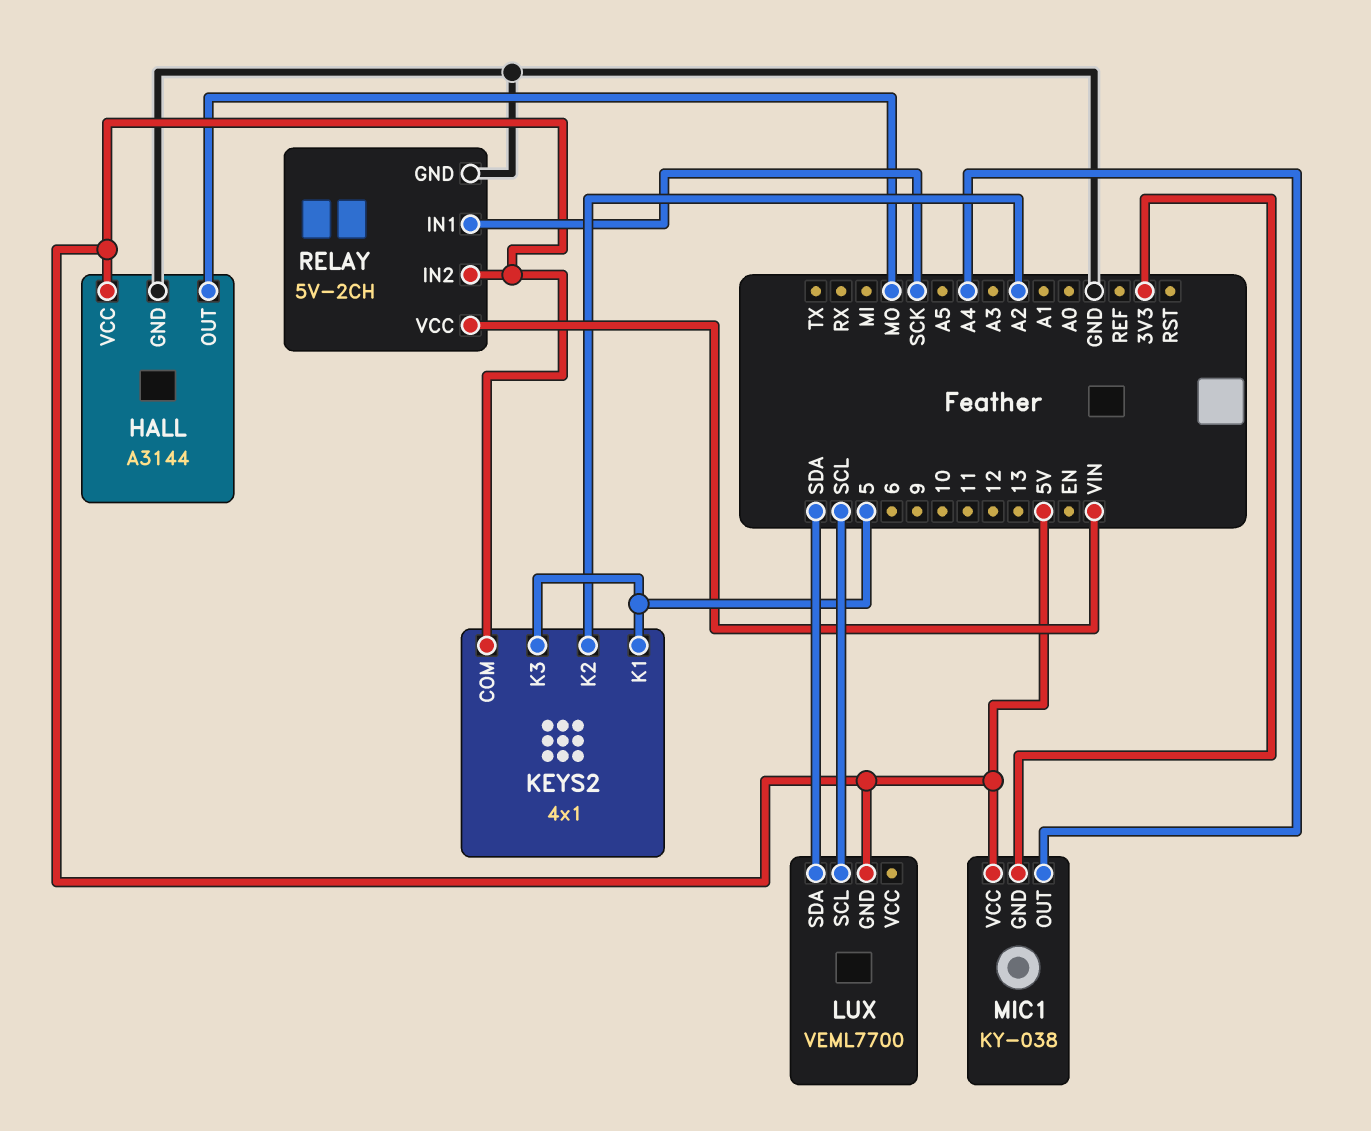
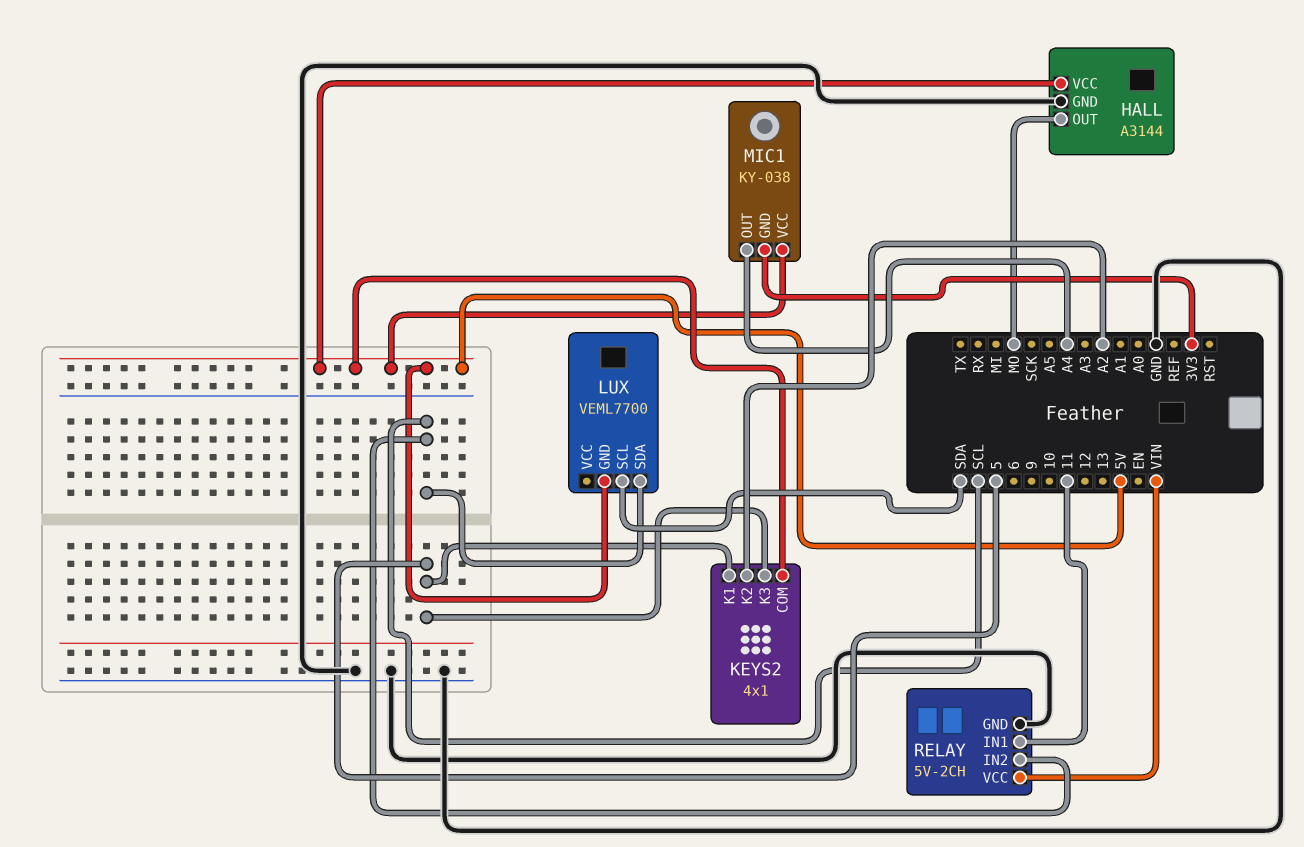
LUX pin SCL: SCL -> SDA
LUX pin SDA: SDA -> SCL
RELAY pin IN1: SCK -> 11
RELAY pin IN2: 5V -> SCL

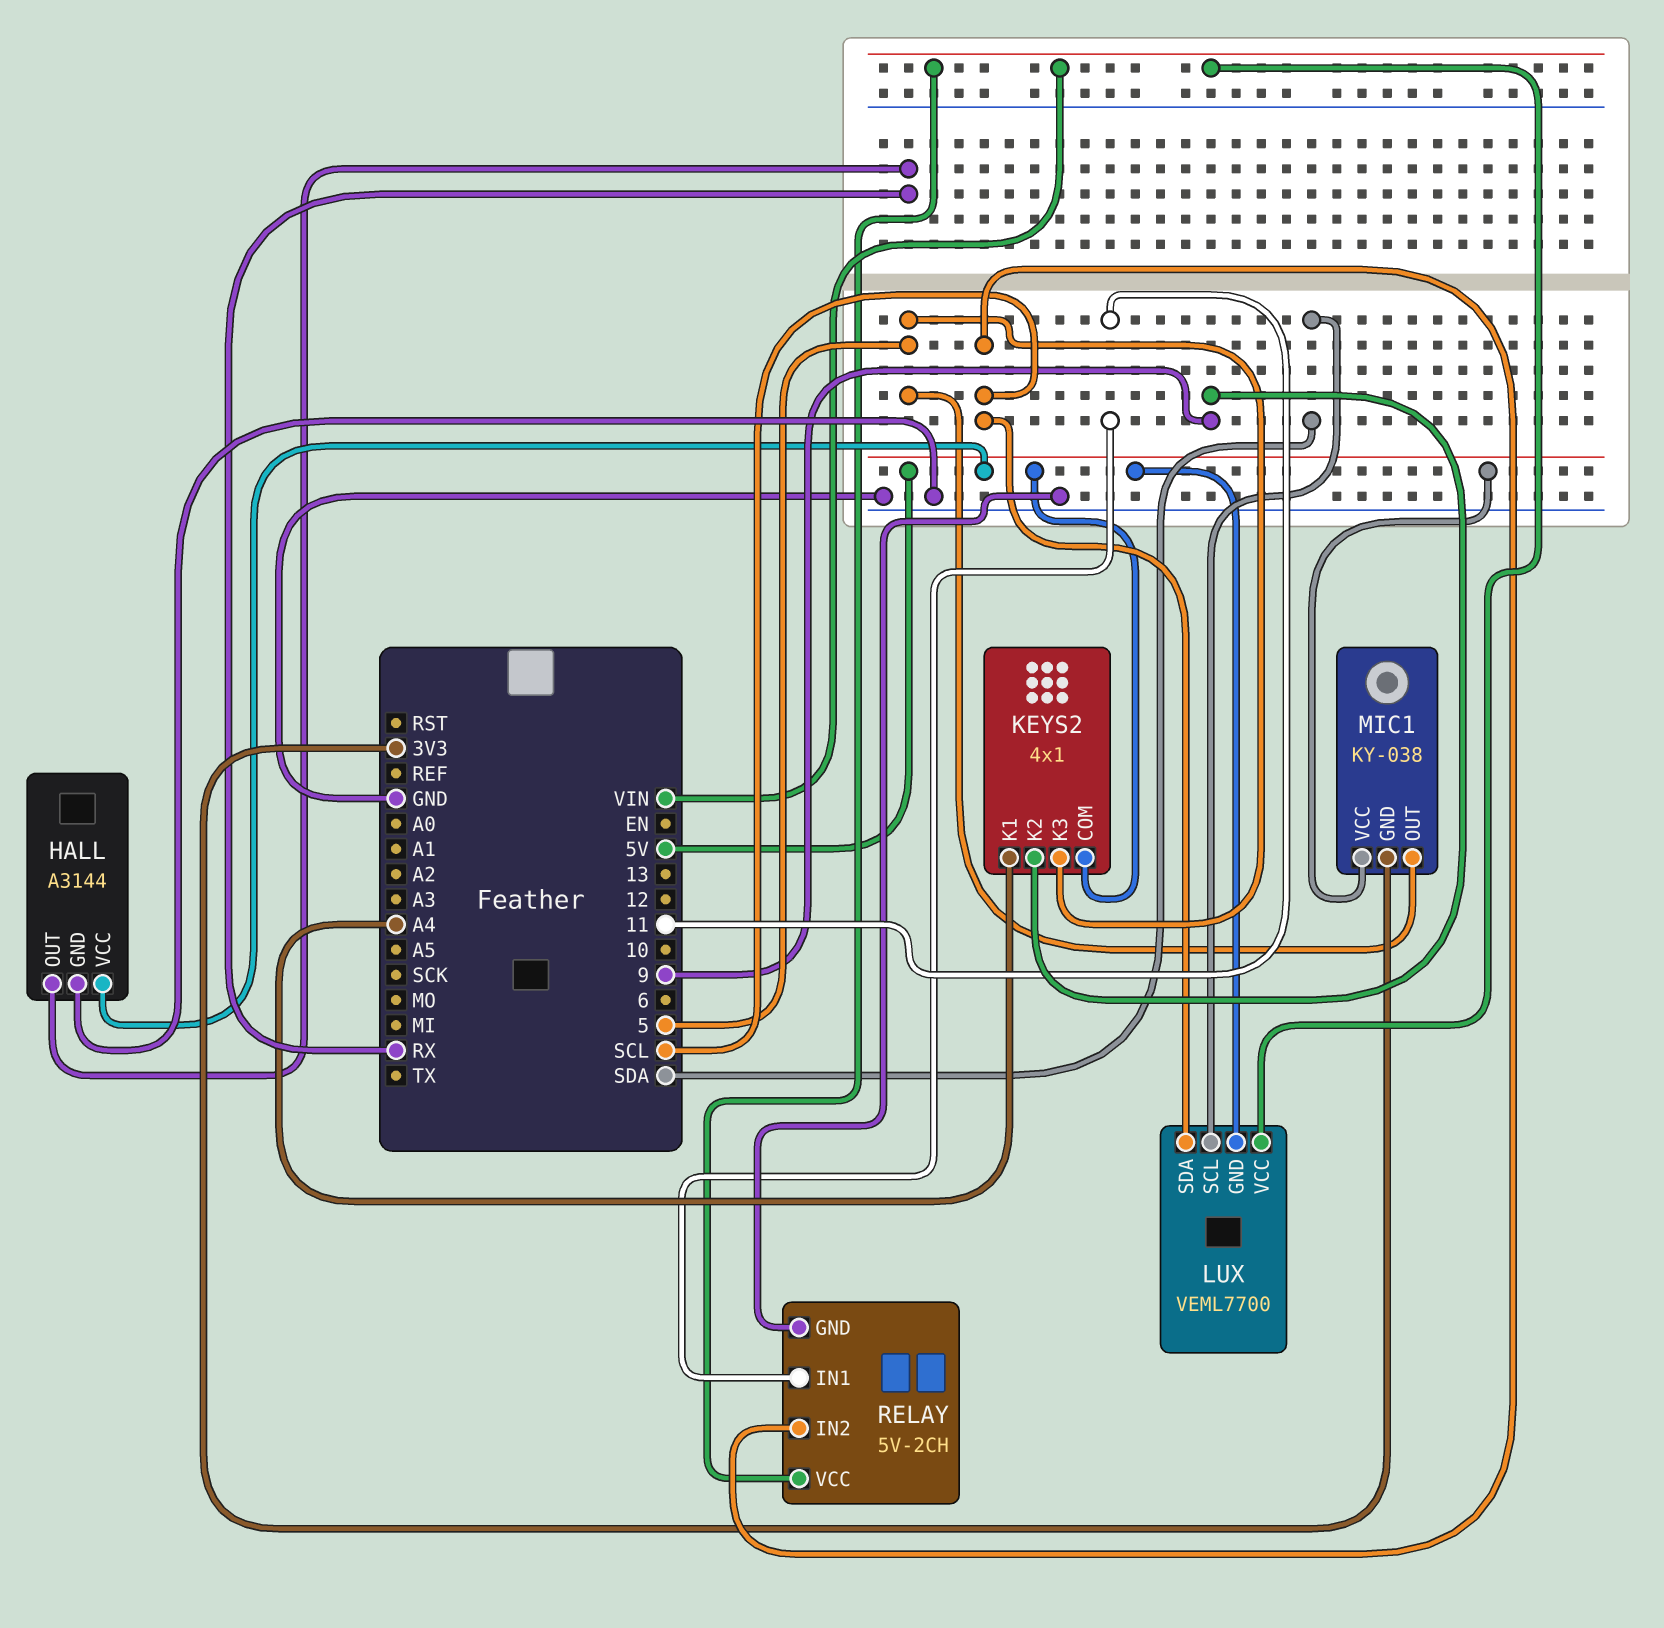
HALL pin OUT: MO -> RX
KEYS2 pin K1: 5 -> A4
KEYS2 pin K2: A2 -> 9
LUX pin VCC: none -> VIN
MIC1 pin OUT: A4 -> 5

